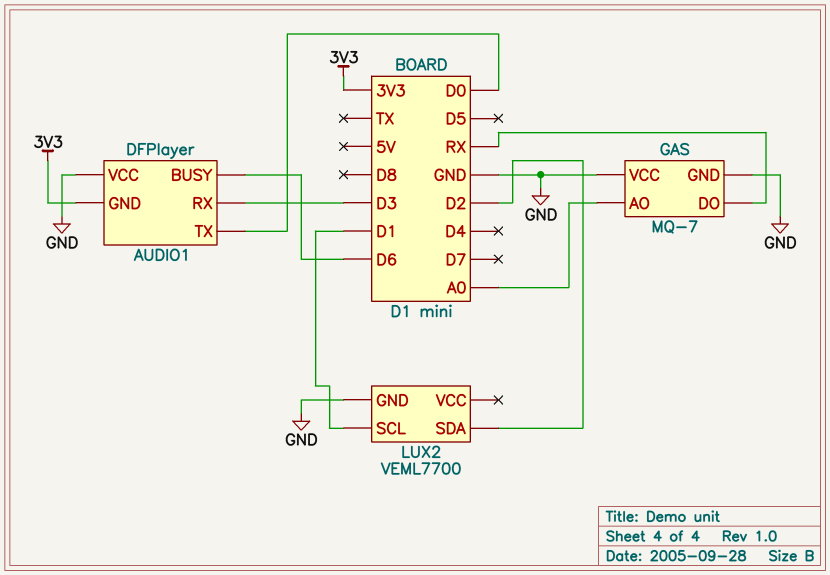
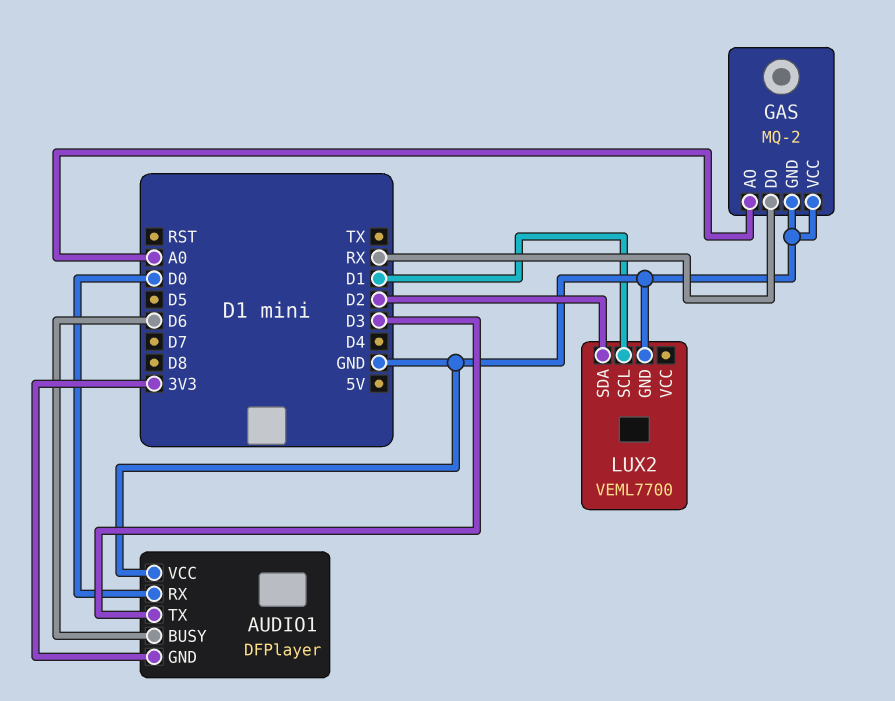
AUDIO1 pin RX: D3 -> D0
AUDIO1 pin TX: D0 -> D3
GAS: MQ-7 -> MQ-2

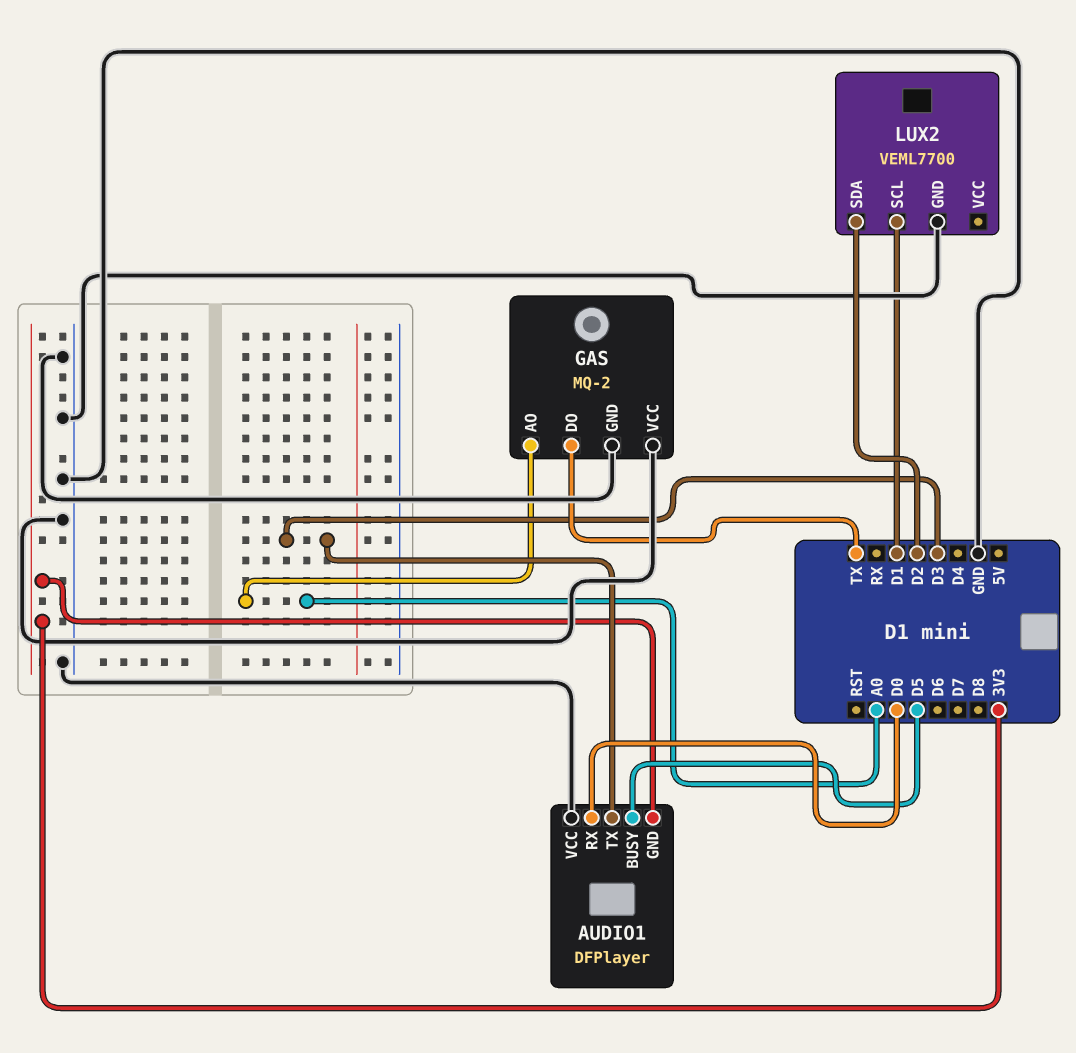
AUDIO1 pin BUSY: D6 -> D5
GAS pin DO: RX -> TX

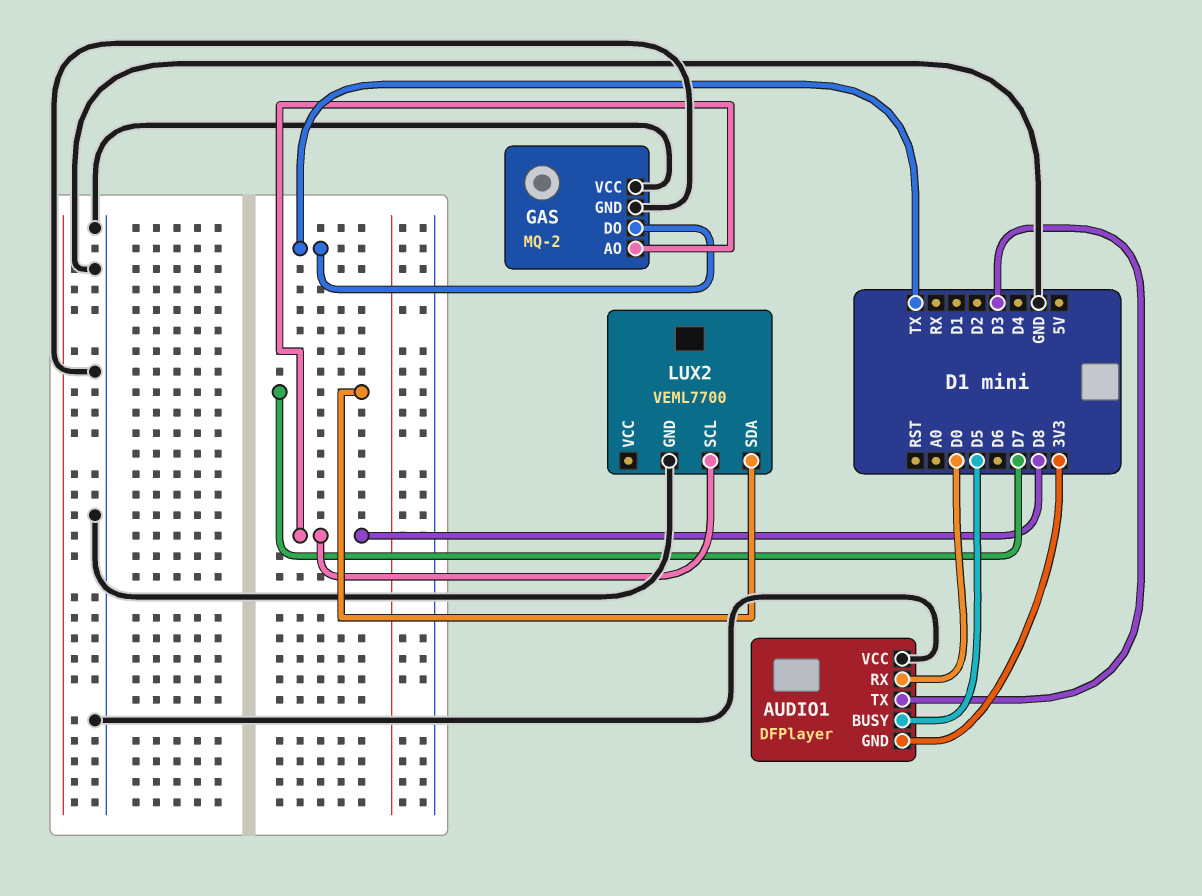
GAS pin AO: A0 -> D8
LUX2 pin SCL: D1 -> D8
LUX2 pin SDA: D2 -> D7

